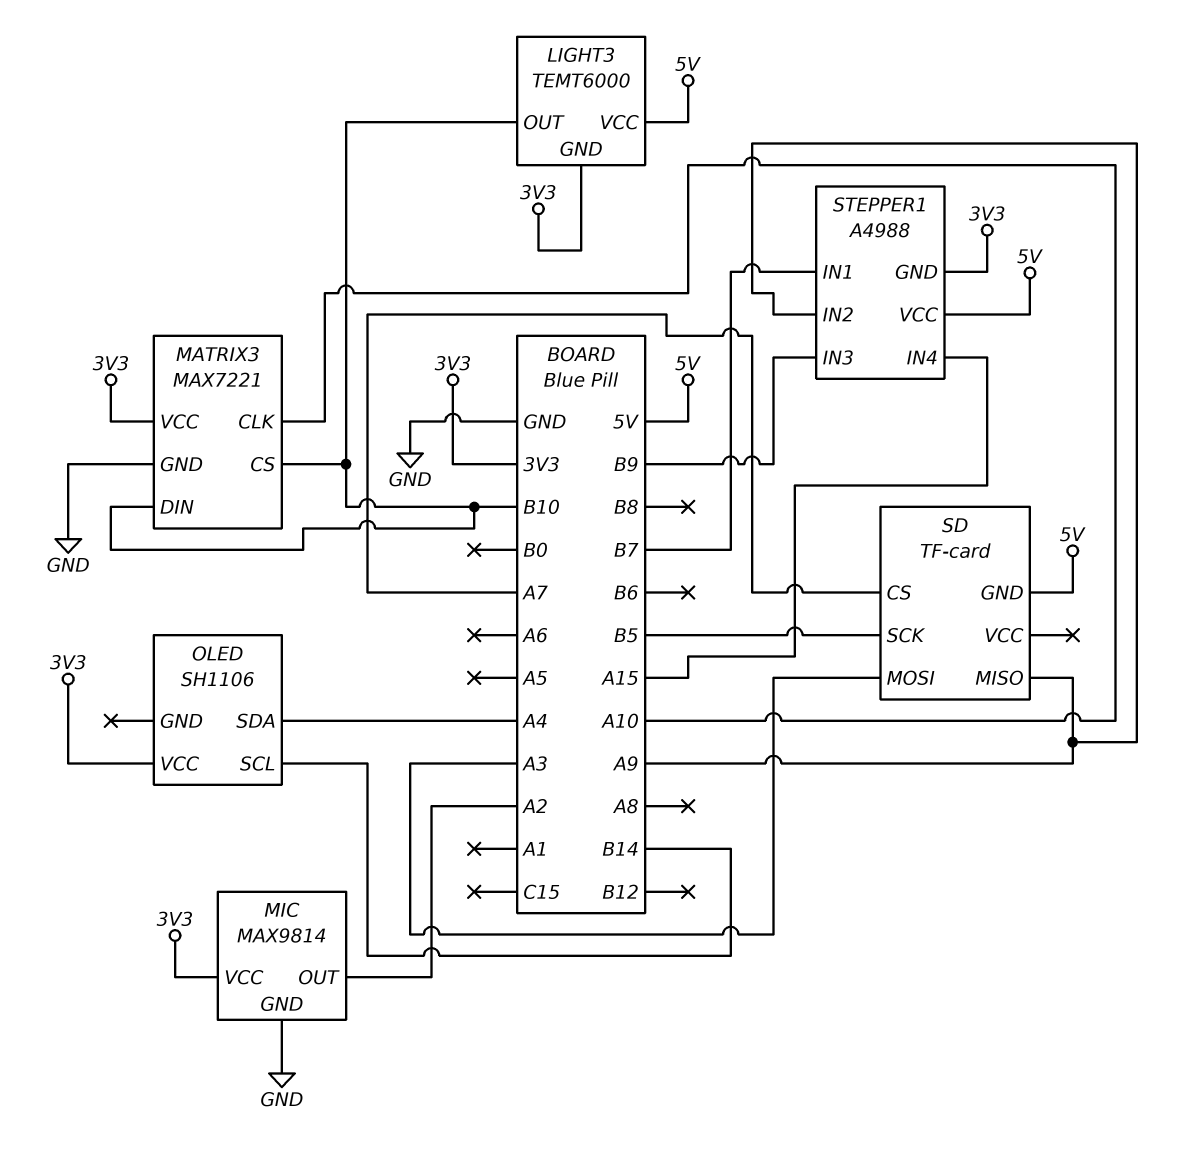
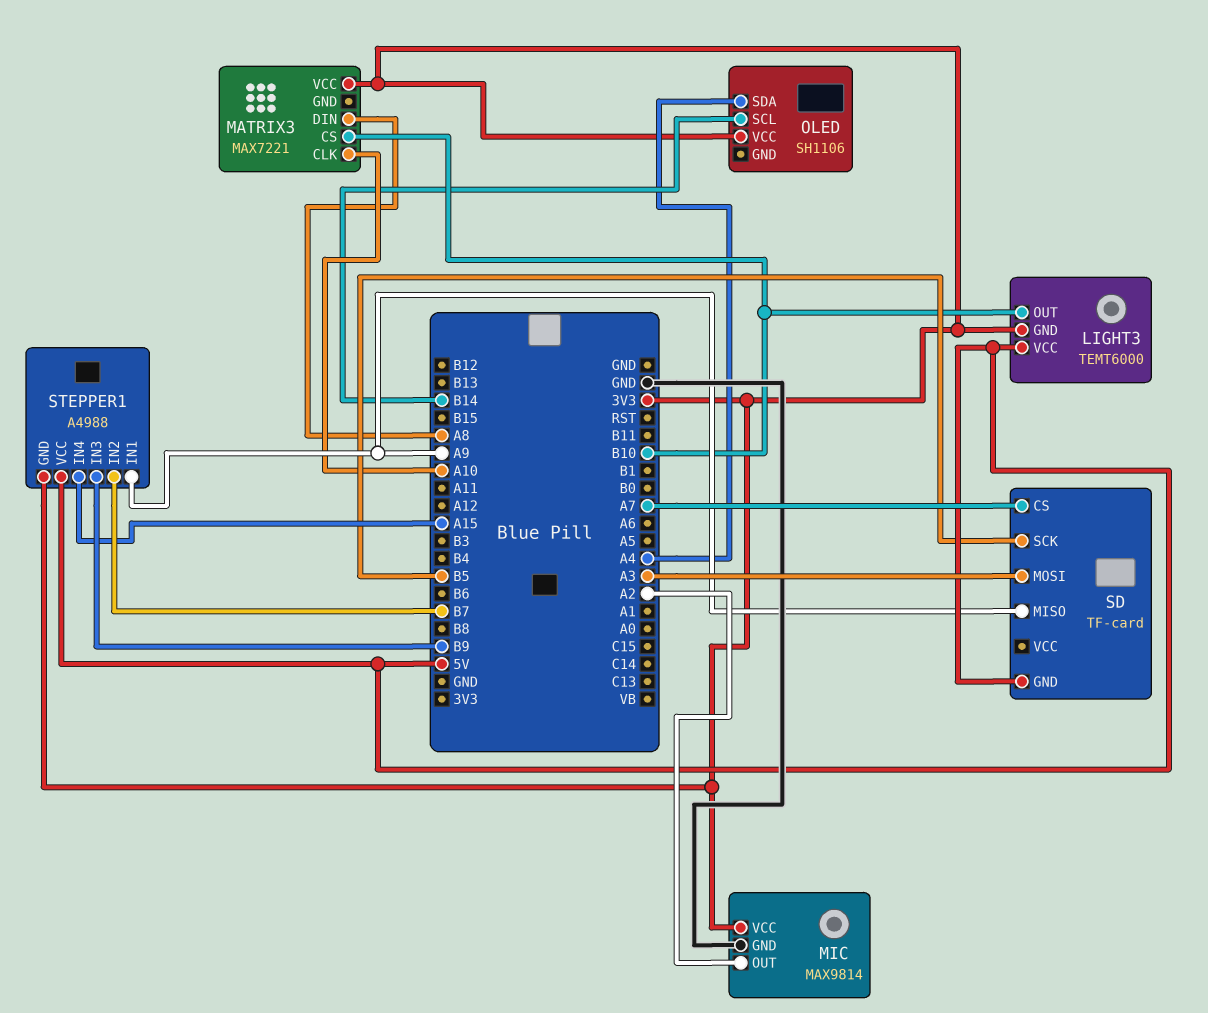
MATRIX3 pin DIN: B10 -> A8
MATRIX3 pin GND: GND -> none
STEPPER1 pin IN1: B7 -> A9
STEPPER1 pin IN2: A9 -> B7

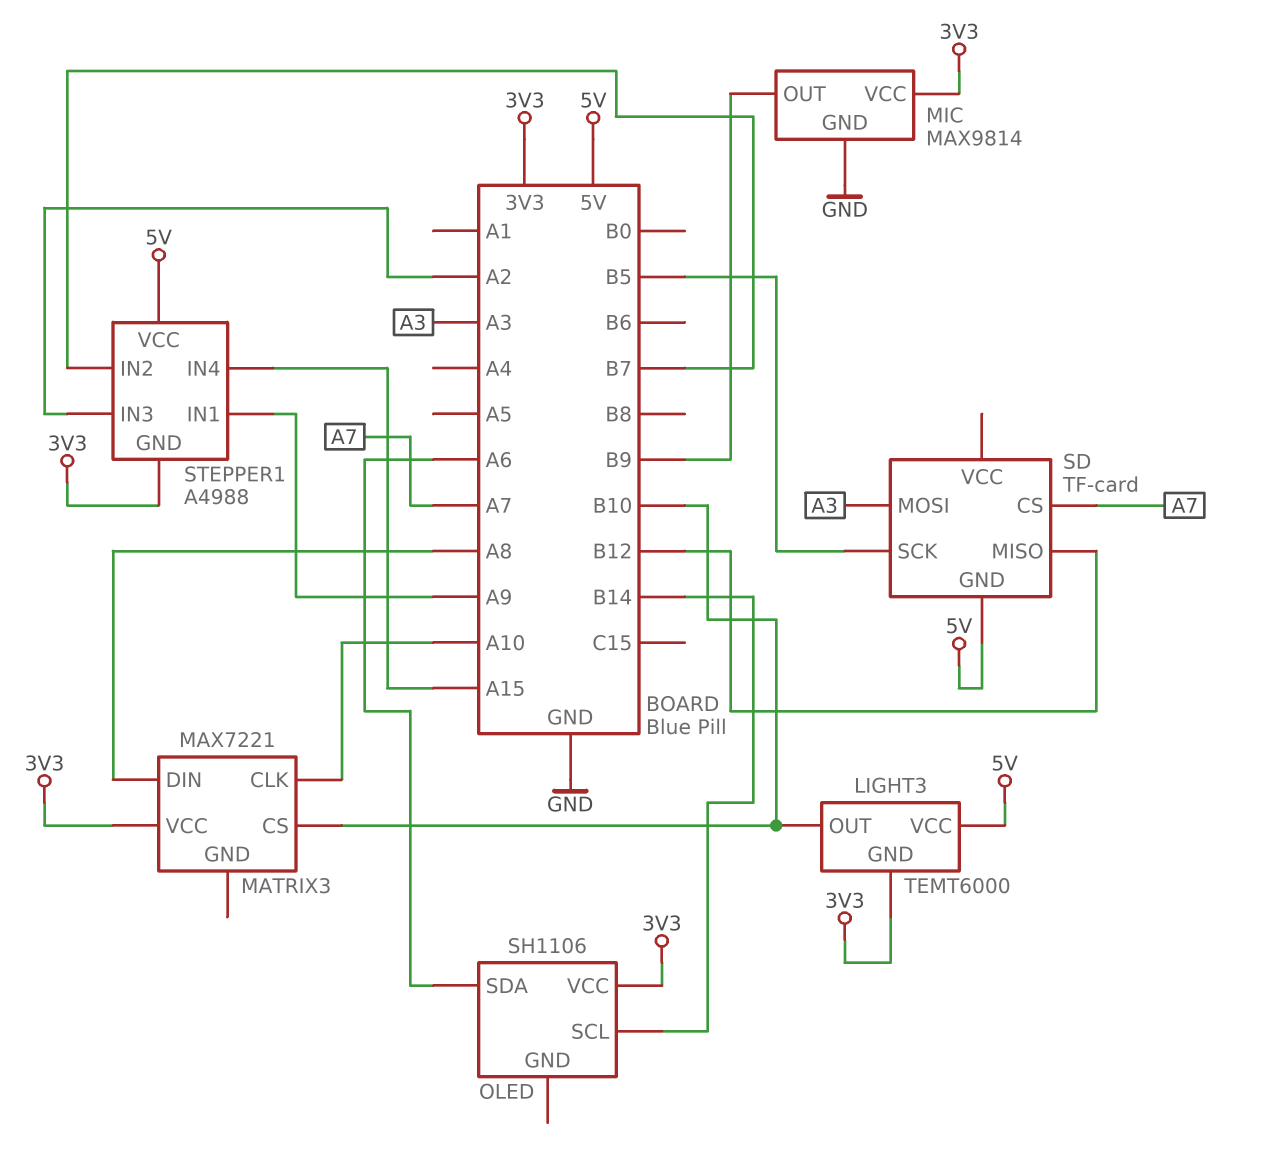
MIC pin OUT: A2 -> B9
OLED pin SDA: A4 -> A6
SD pin MISO: A9 -> B12
STEPPER1 pin IN3: B9 -> A2

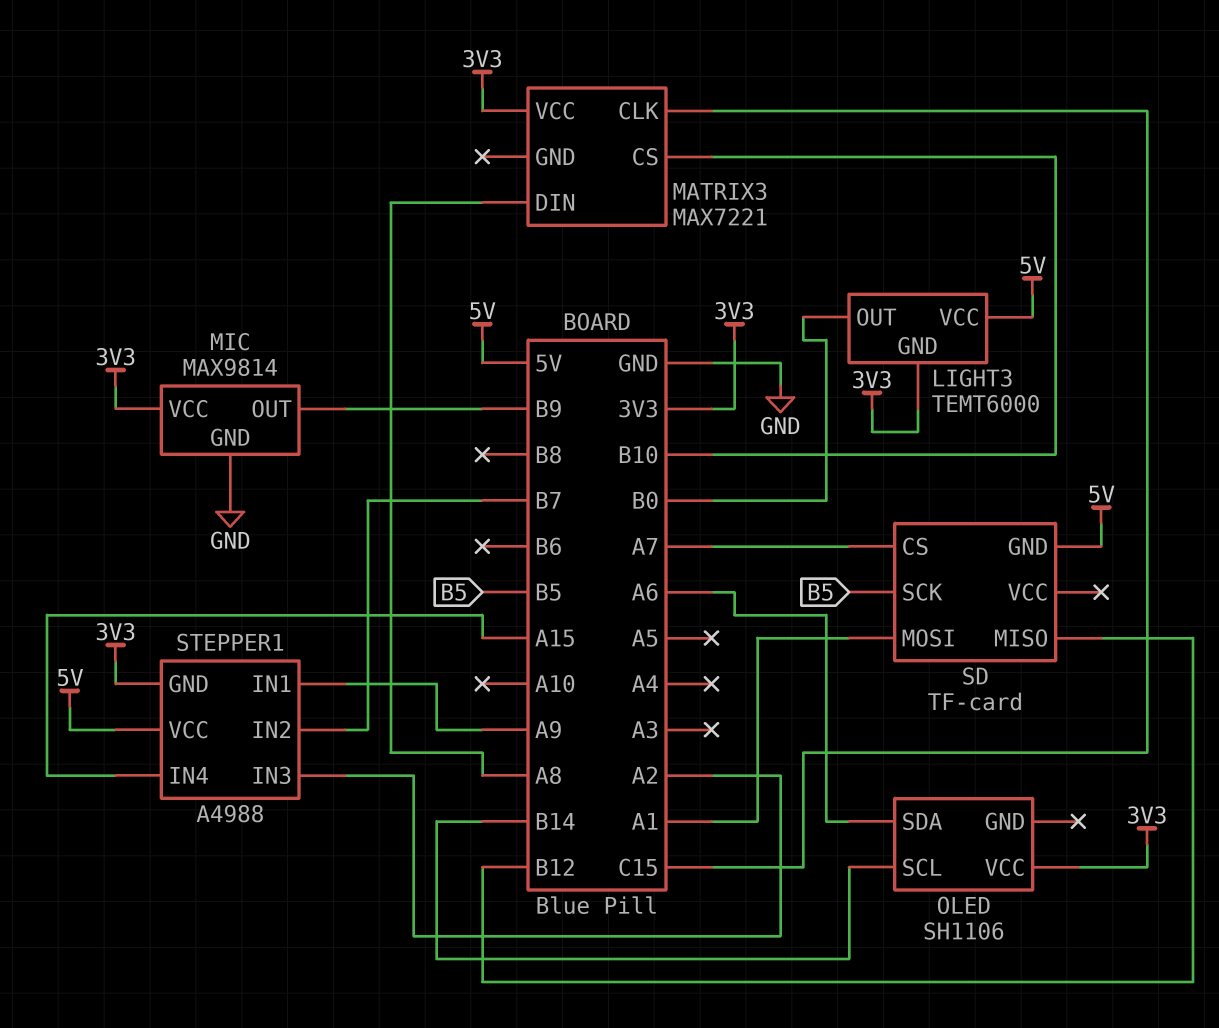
LIGHT3 pin OUT: B10 -> B0
MATRIX3 pin CLK: A10 -> C15
SD pin MOSI: A3 -> A1

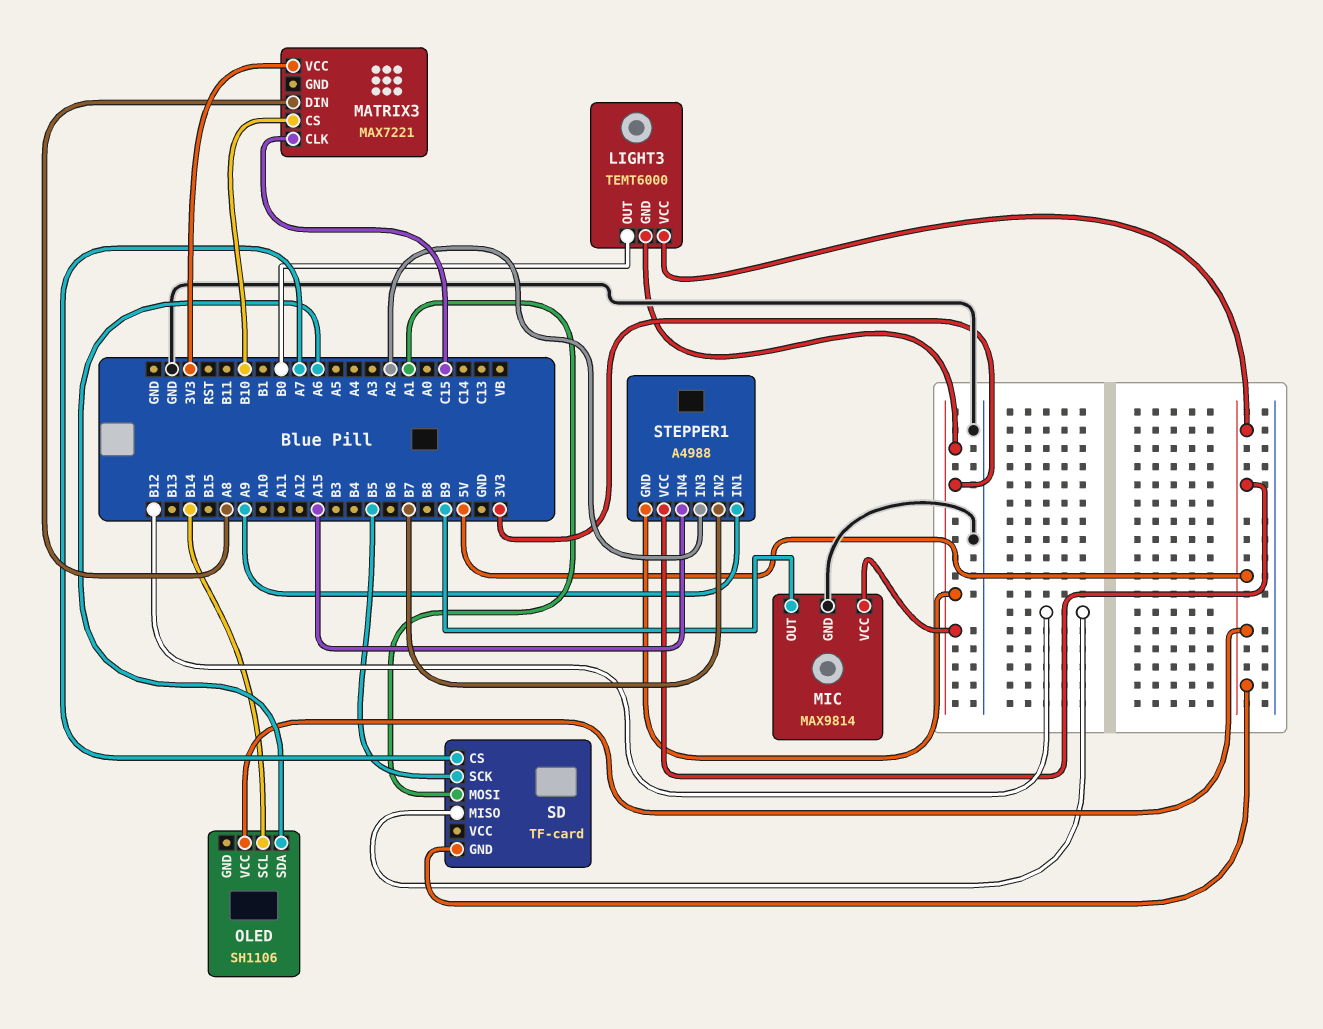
OLED pin VCC: 3V3 -> 5V

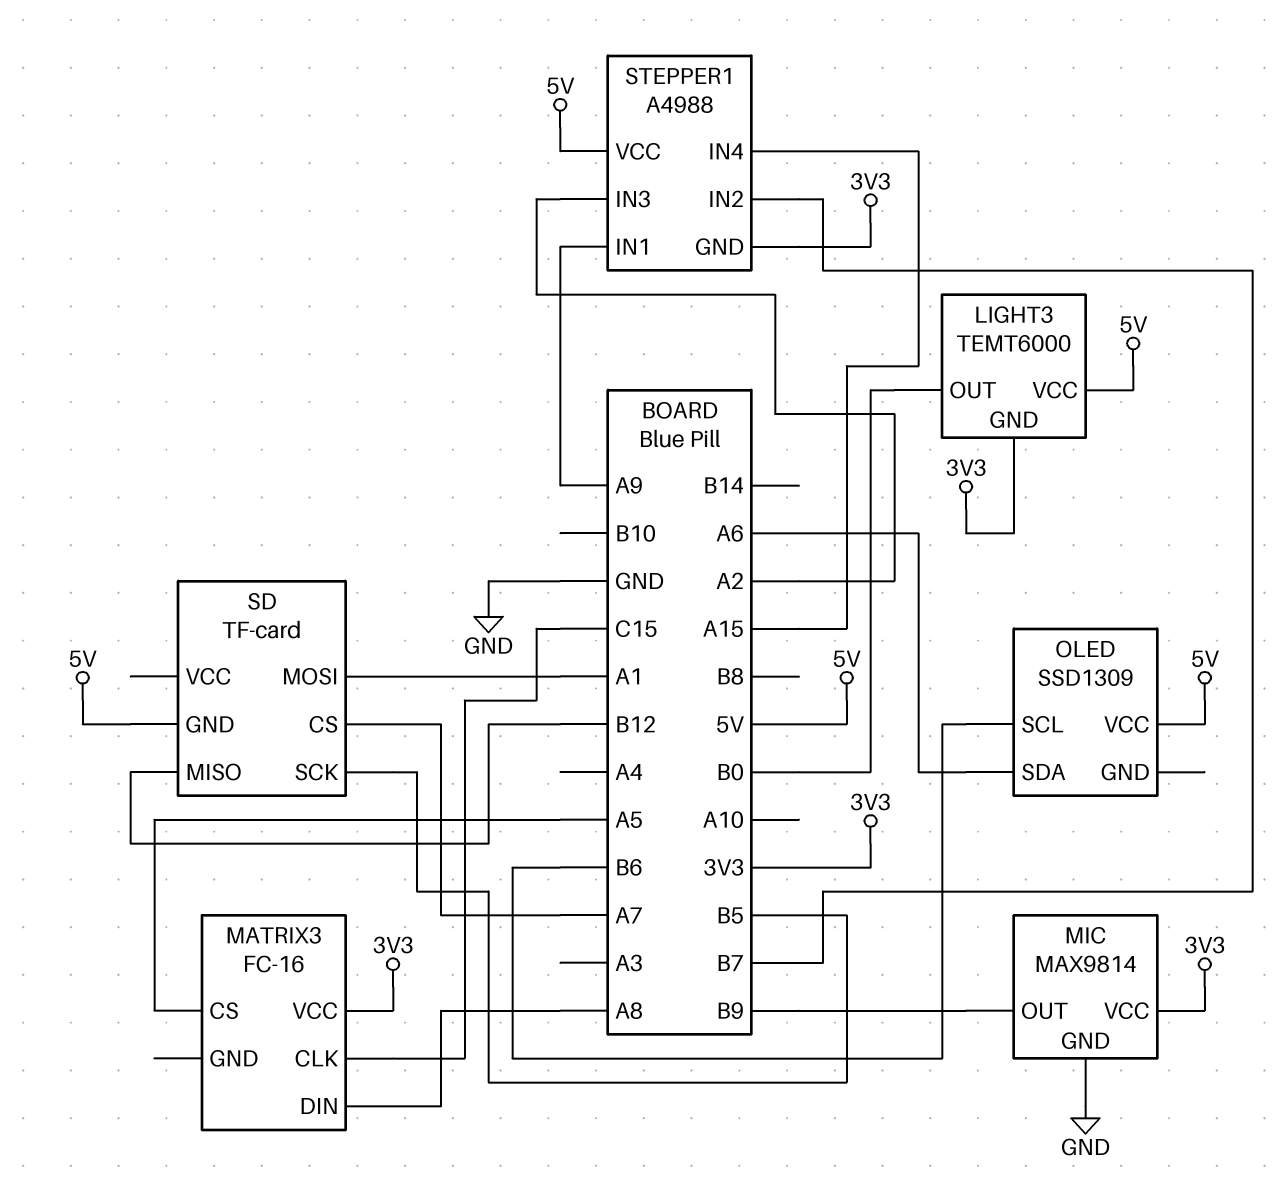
MATRIX3: MAX7221 -> FC-16
MATRIX3 pin CS: B10 -> A5
OLED: SH1106 -> SSD1309
OLED pin SCL: B14 -> B6

